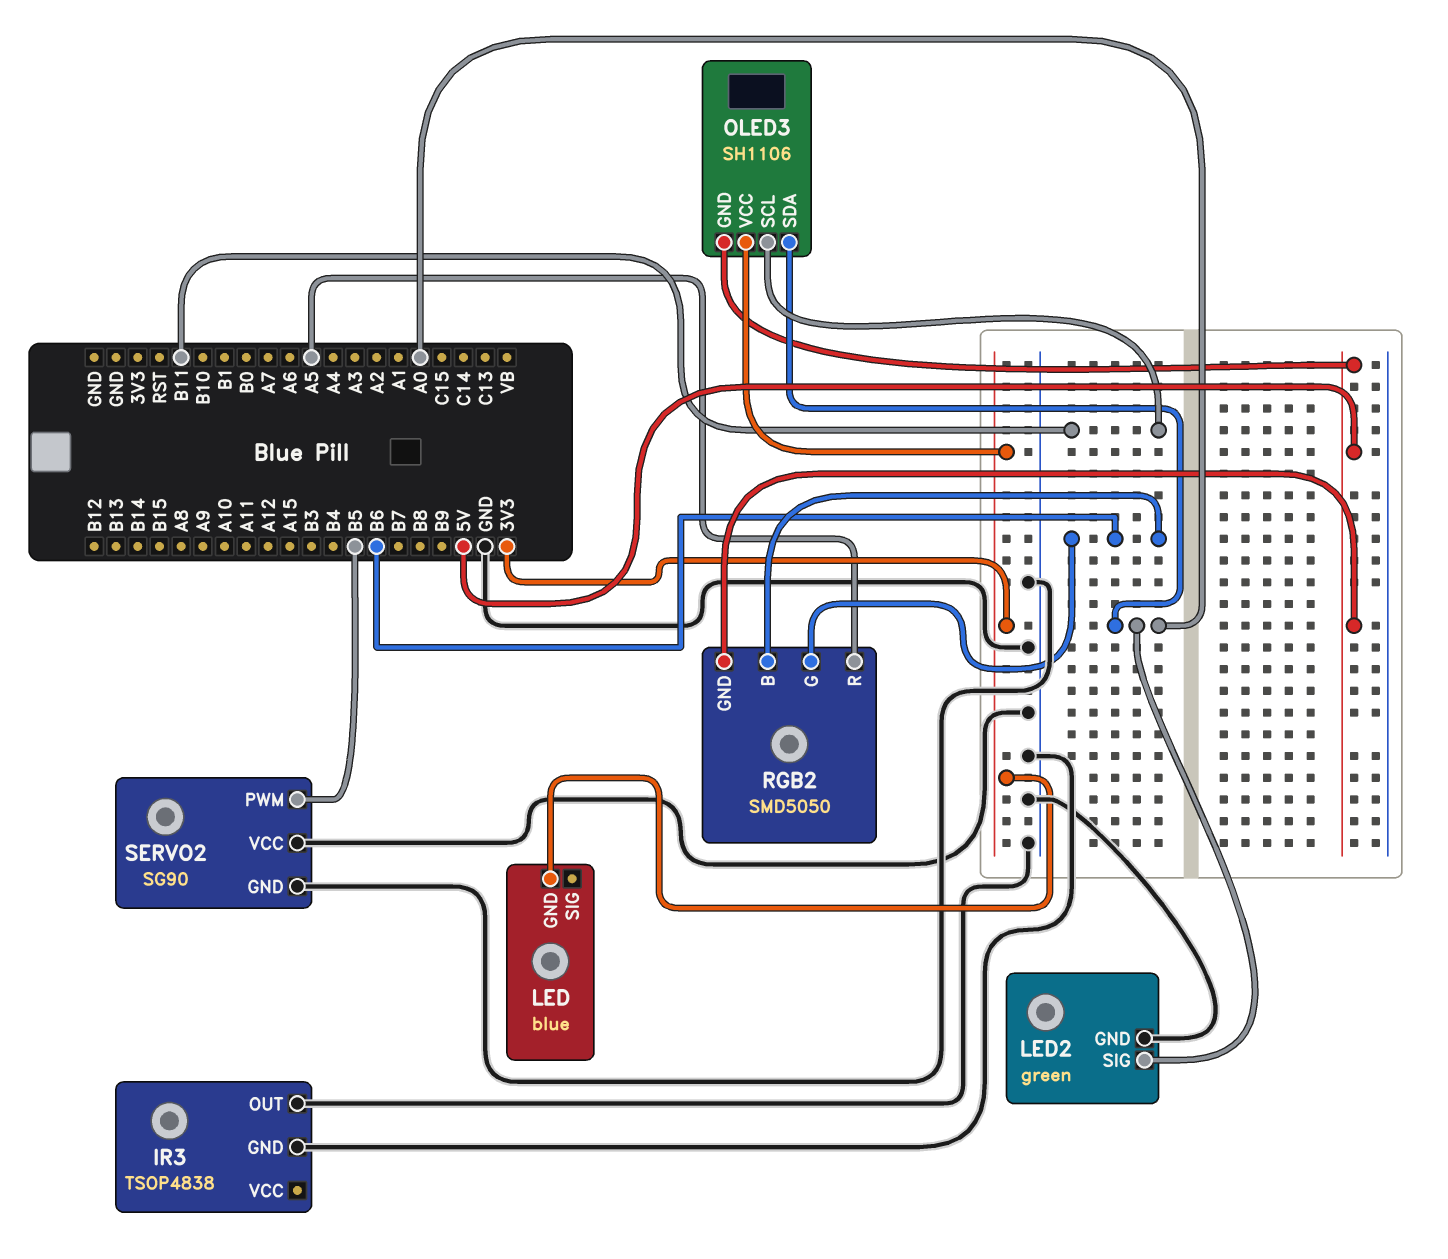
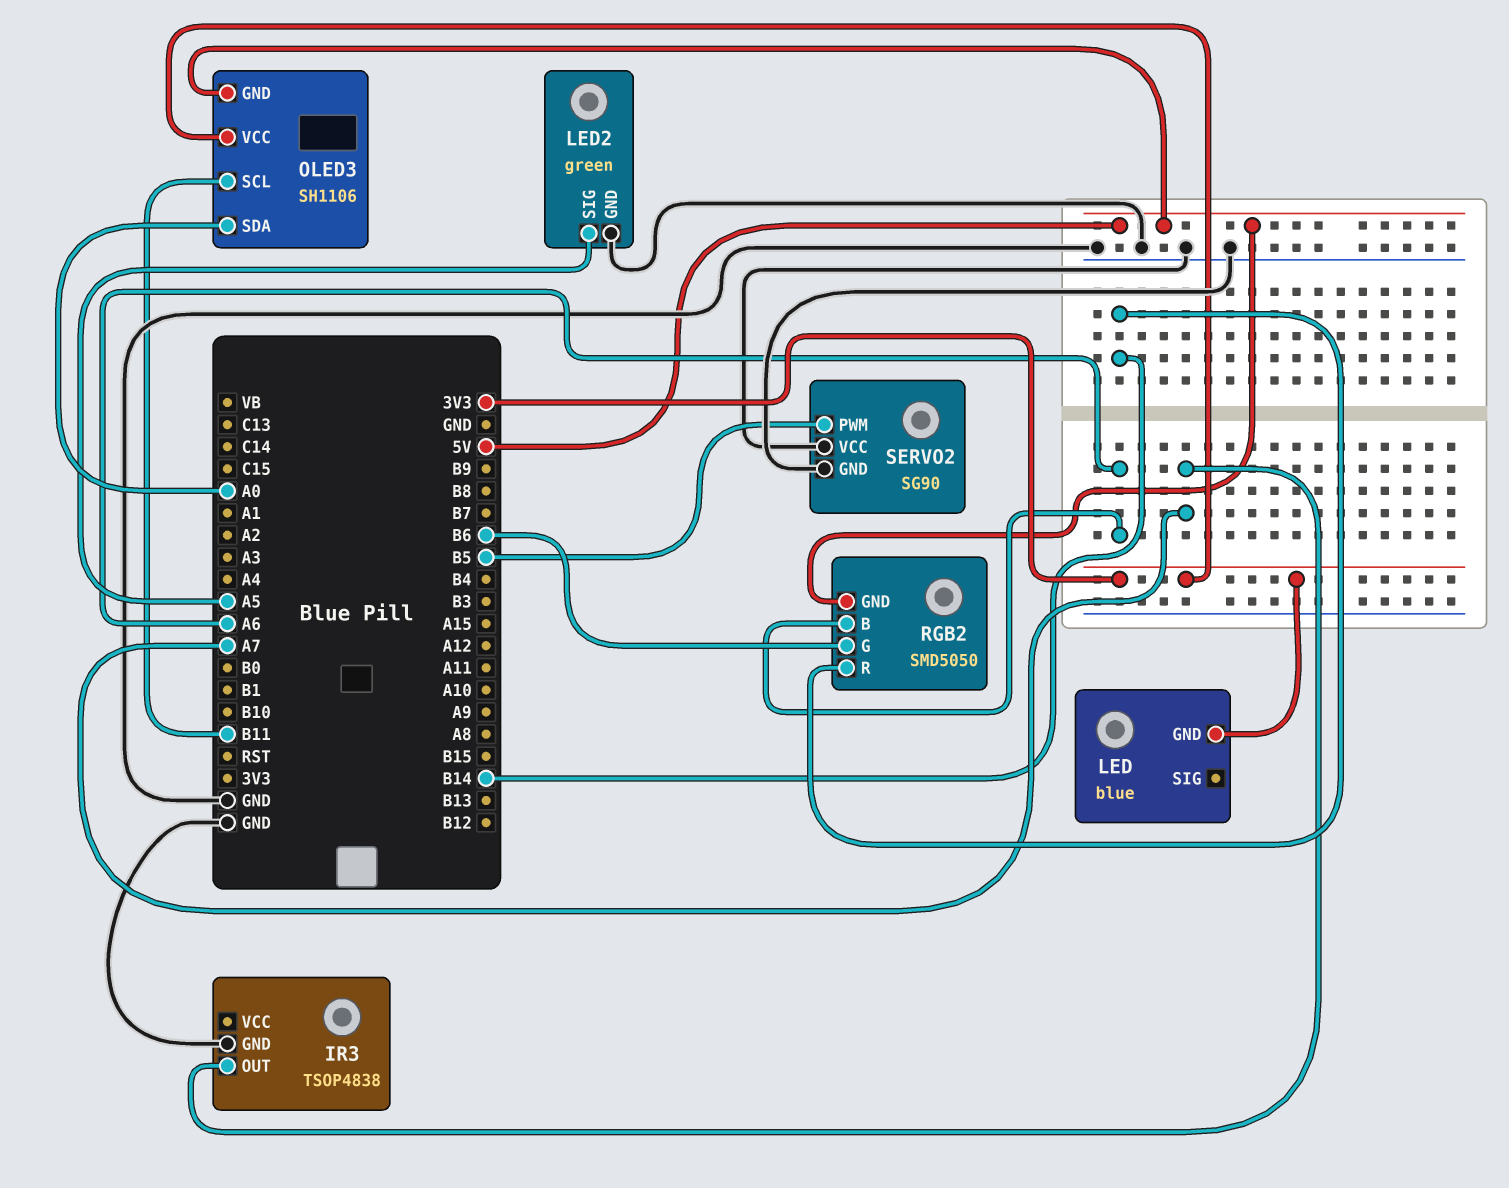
IR3 pin OUT: GND -> A7
LED2 pin SIG: A0 -> A5
RGB2 pin B: B6 -> A6
RGB2 pin R: A5 -> B14

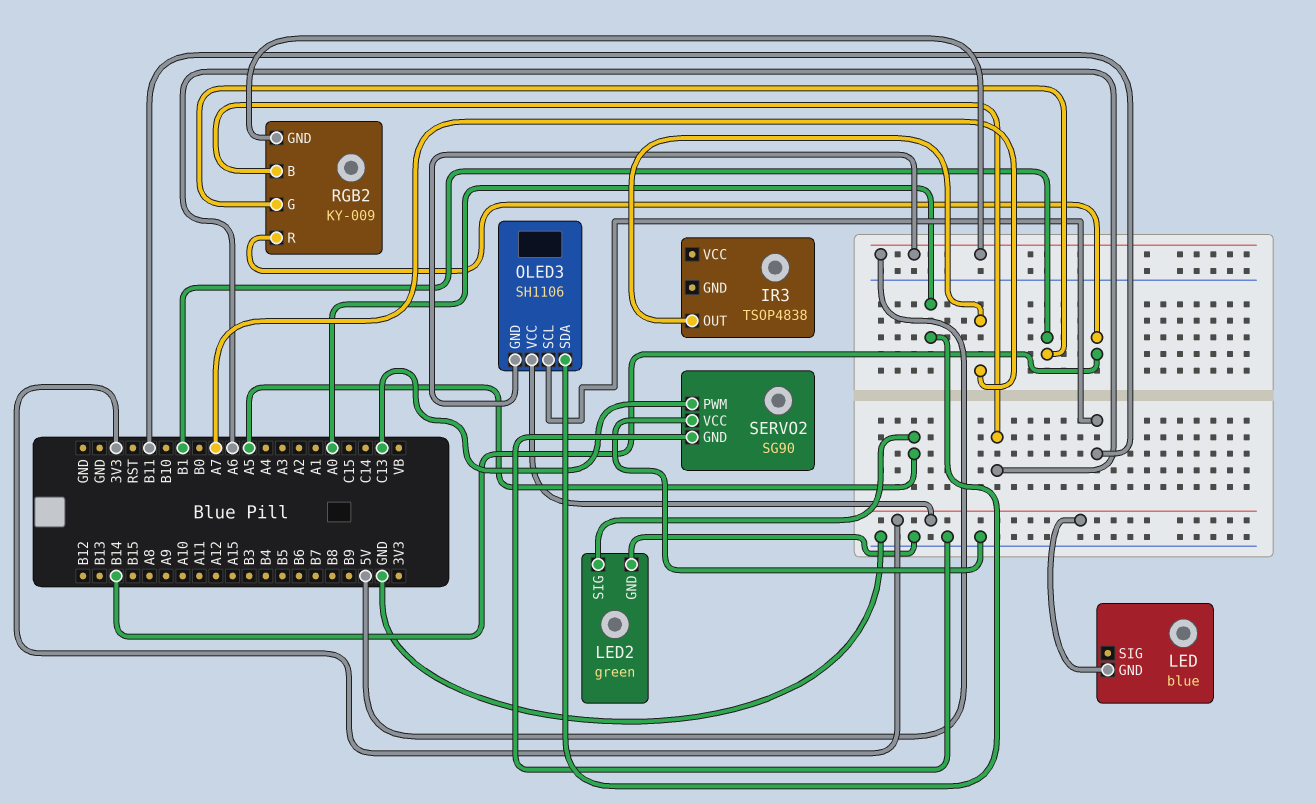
IR3 pin GND: GND -> none
RGB2: SMD5050 -> KY-009
RGB2 pin G: B6 -> B1
SERVO2 pin PWM: B5 -> C13

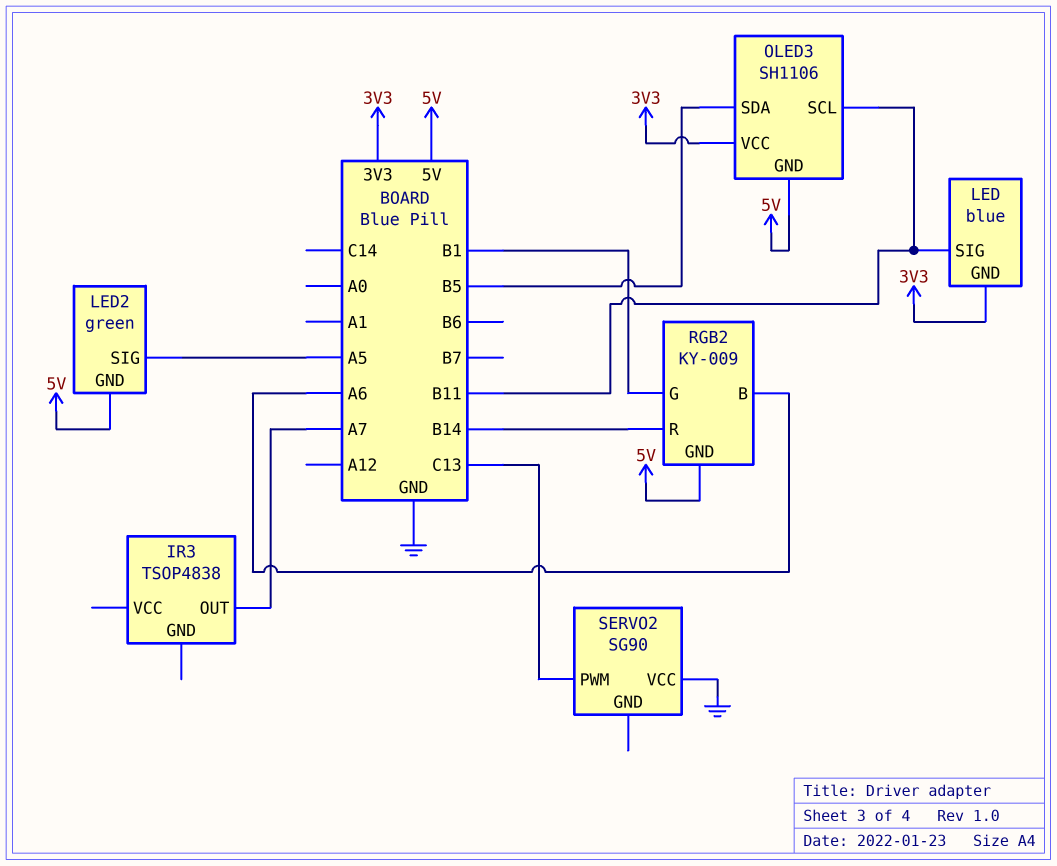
LED pin SIG: none -> B11
LED2 pin GND: GND -> 5V
OLED3 pin SDA: A0 -> B5
SERVO2 pin GND: GND -> none

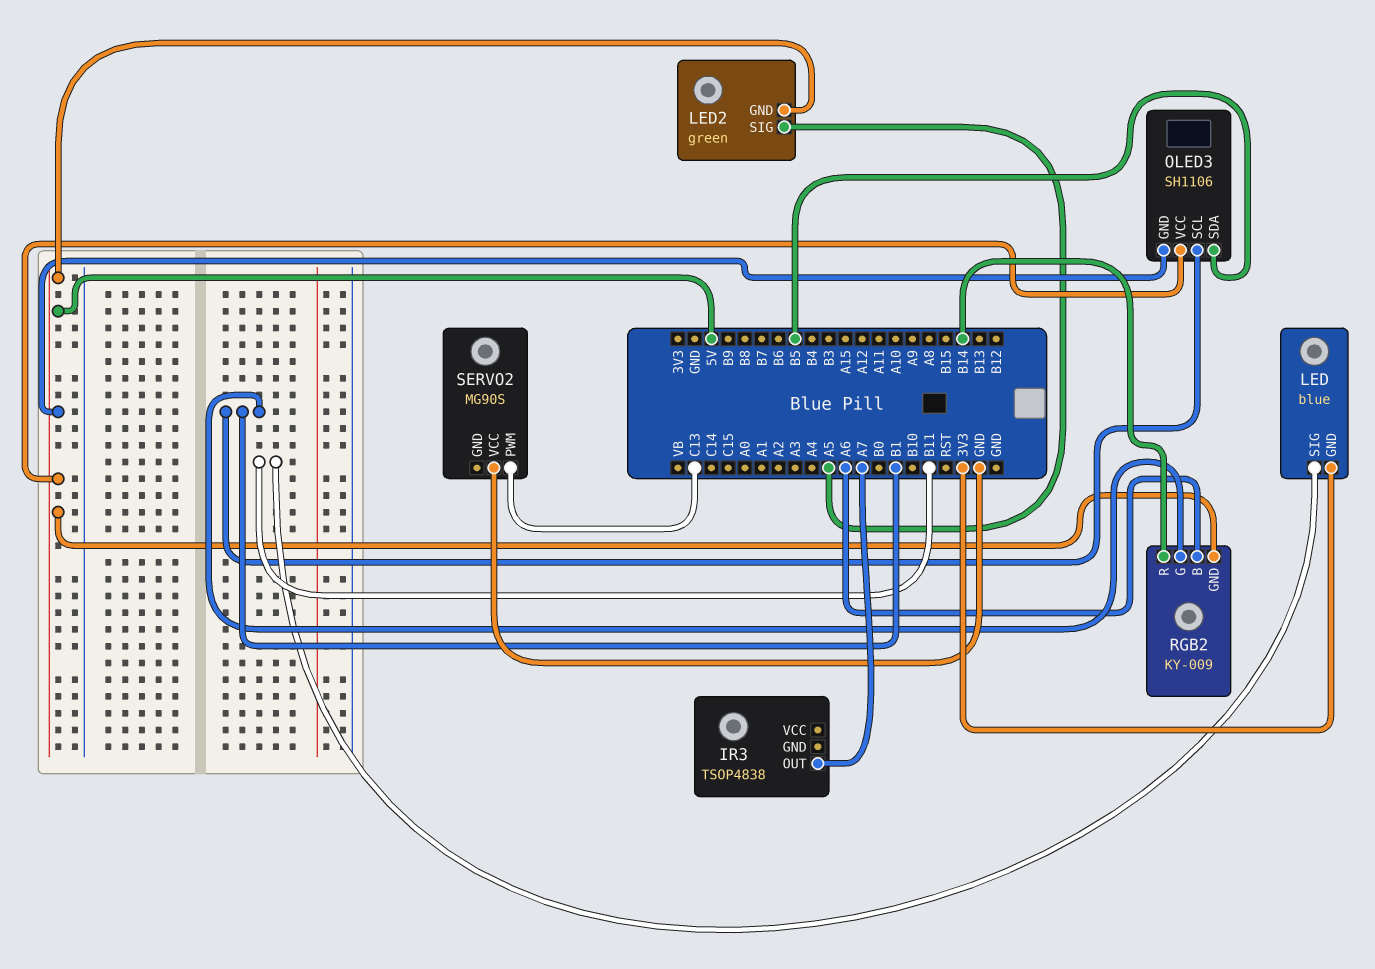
OLED3 pin SCL: B11 -> B1
OLED3 pin VCC: 3V3 -> 5V
SERVO2: SG90 -> MG90S

